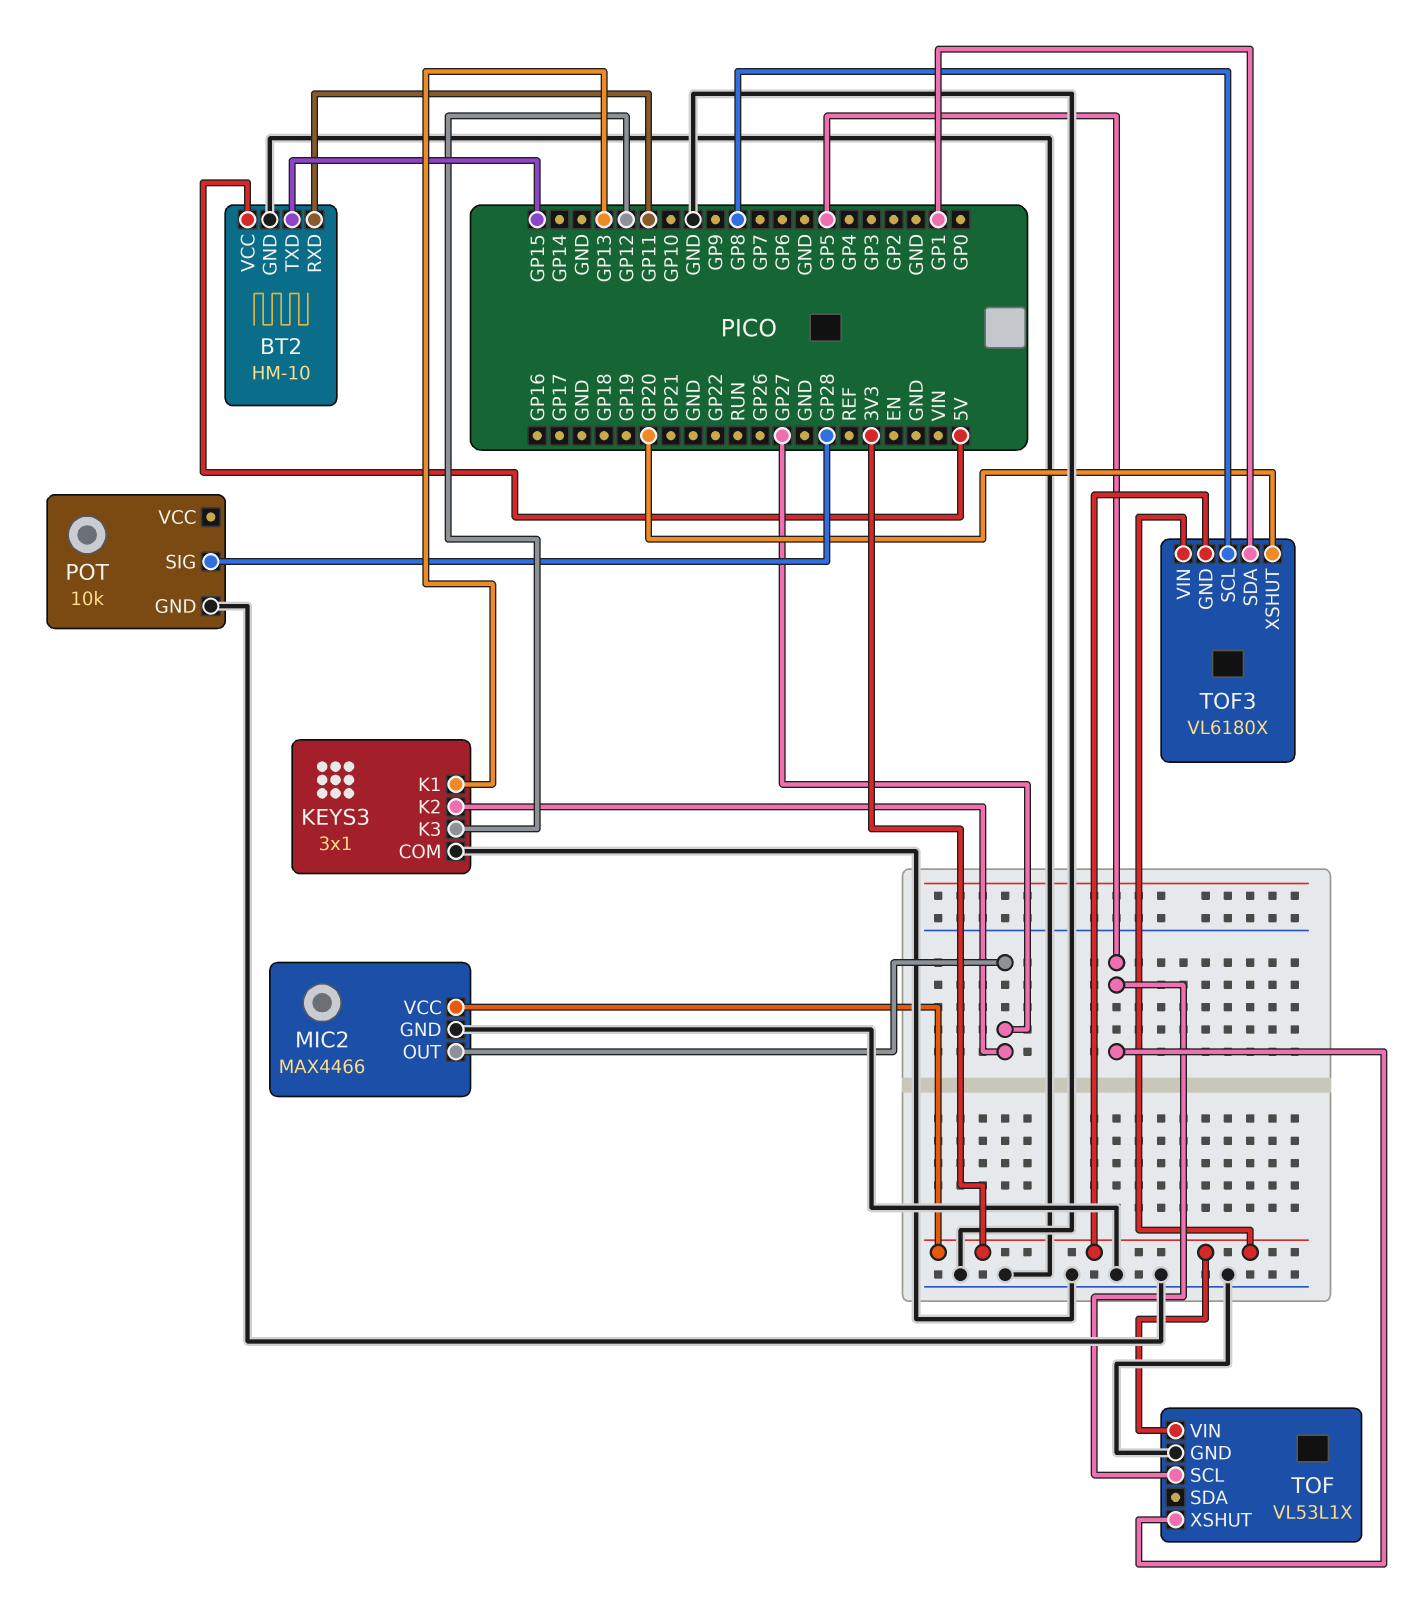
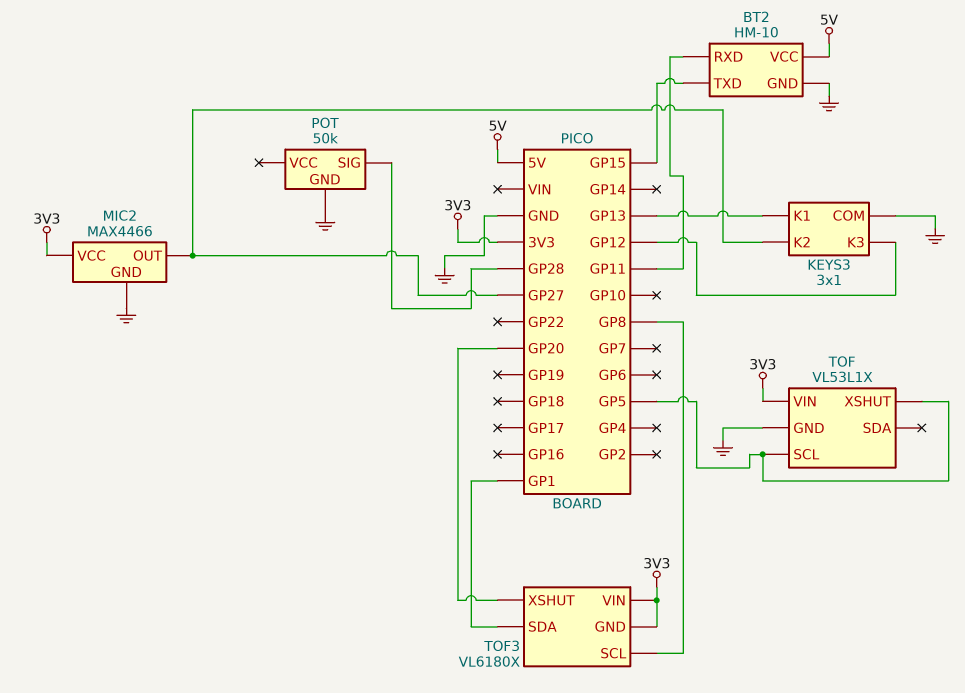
POT: 10k -> 50k

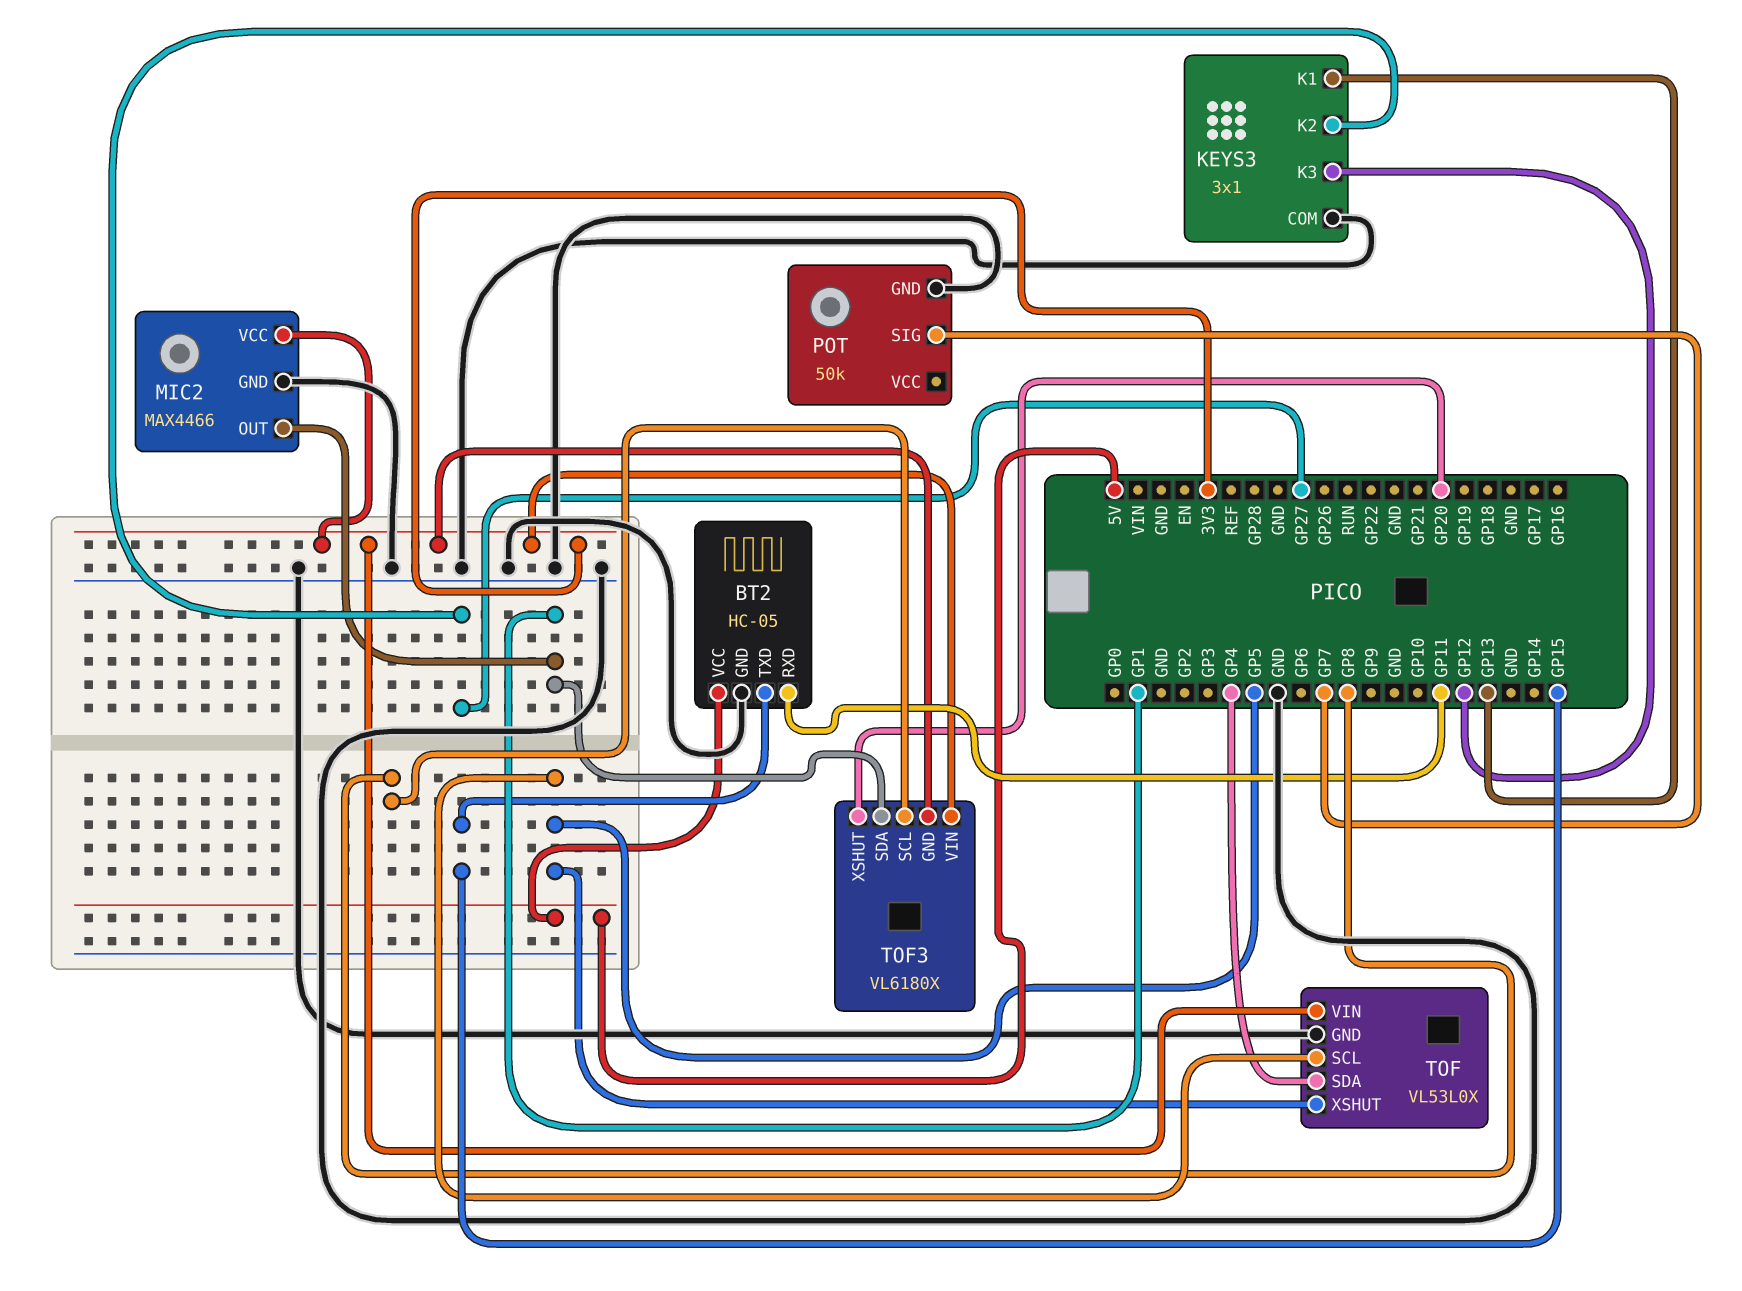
BT2: HM-10 -> HC-05
MIC2 pin OUT: GP27 -> GP1
POT pin SIG: GP28 -> GP7
TOF: VL53L1X -> VL53L0X
TOF pin SDA: none -> GP4

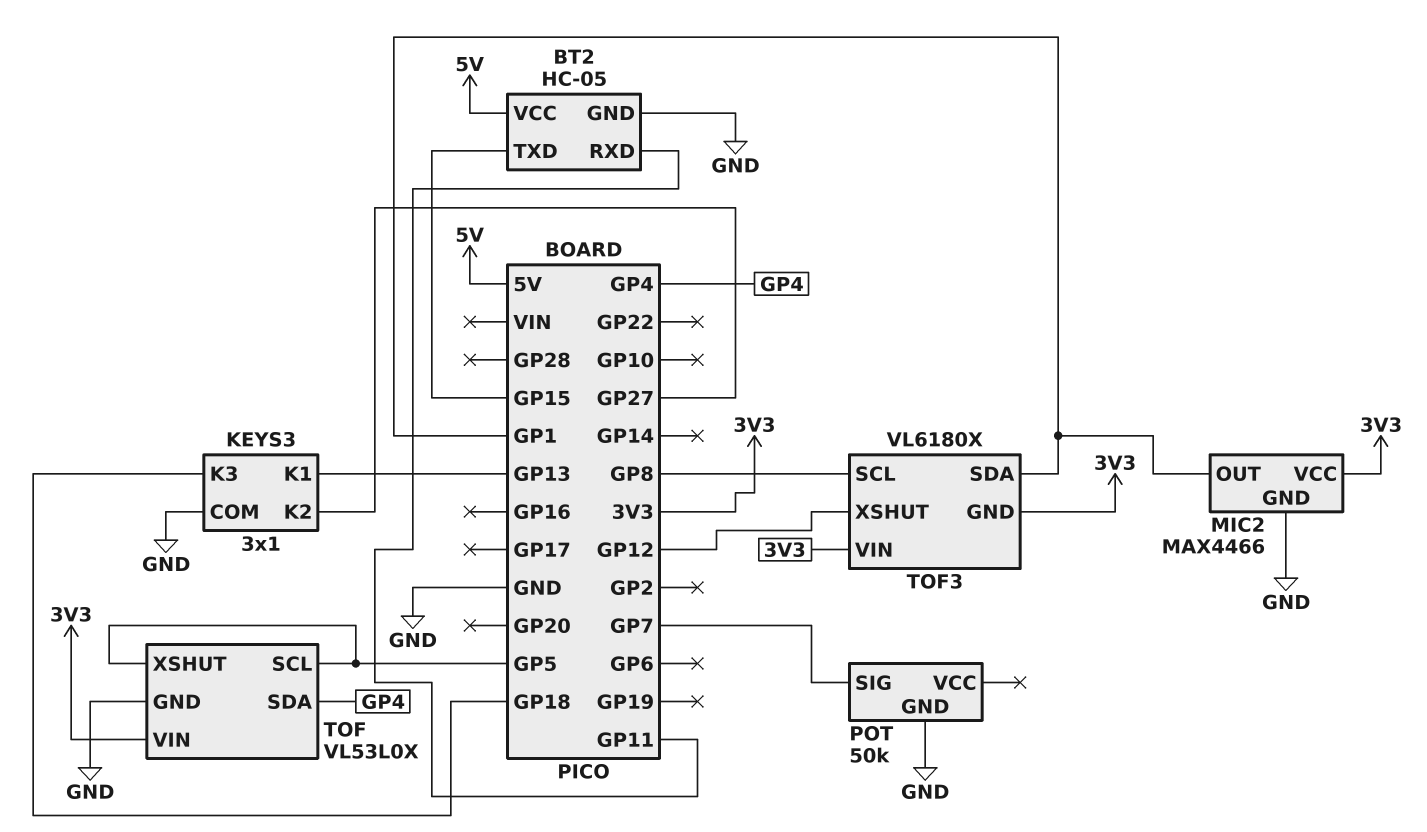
KEYS3 pin K3: GP12 -> GP18
TOF3 pin XSHUT: GP20 -> GP12

